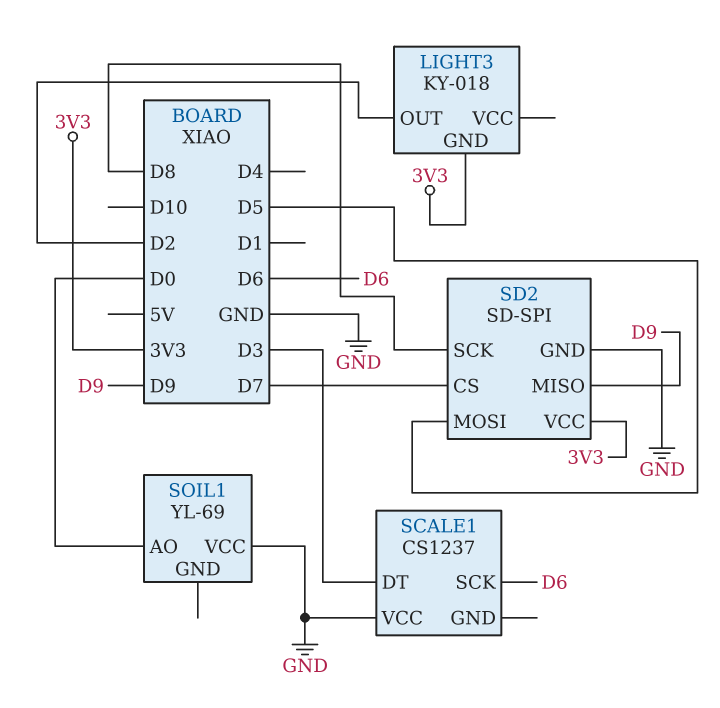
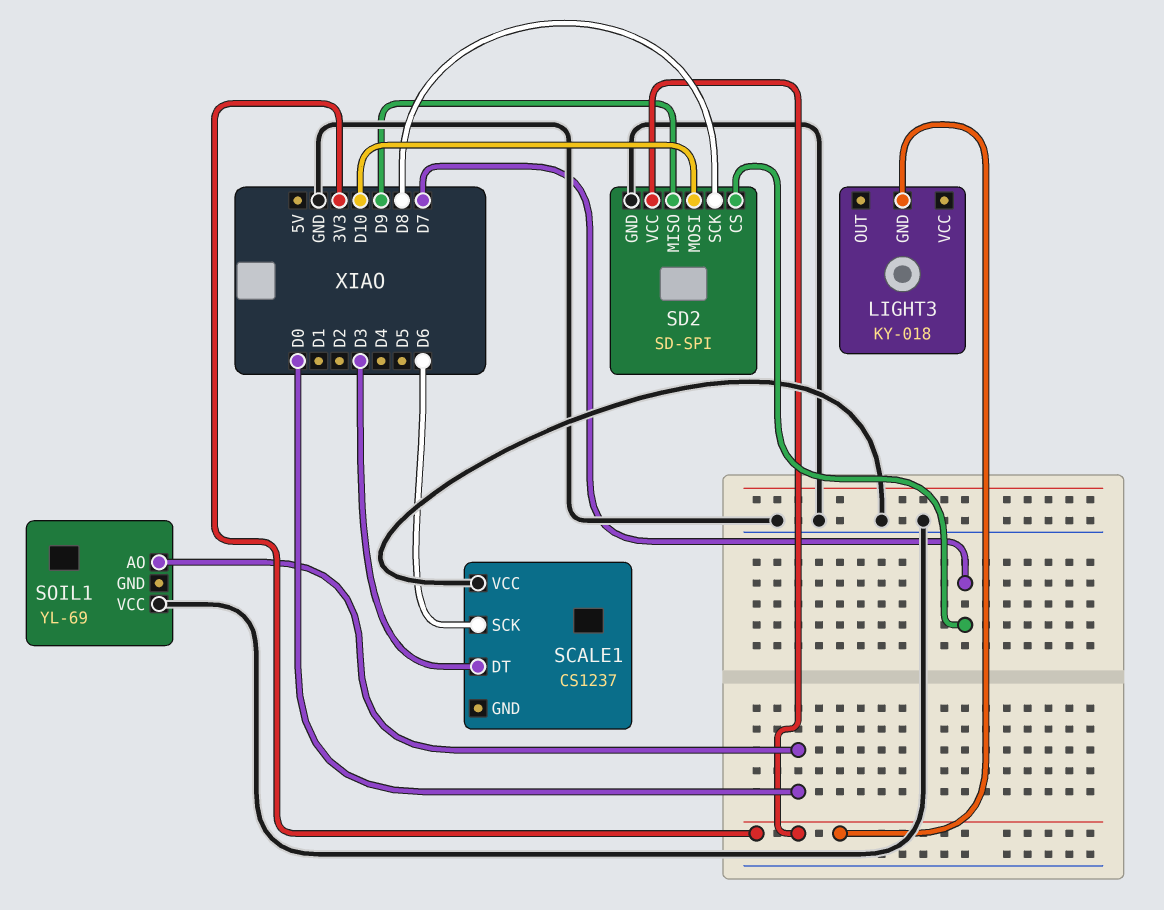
LIGHT3 pin OUT: D2 -> none
SD2 pin MOSI: D5 -> D10

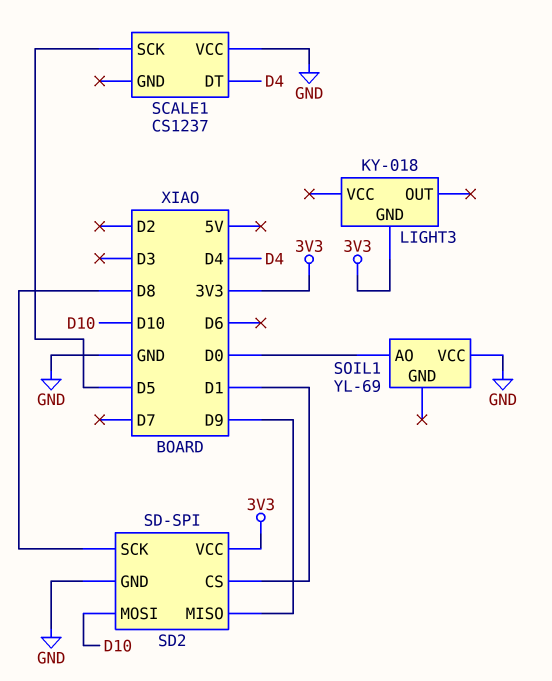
SCALE1 pin DT: D3 -> D4
SCALE1 pin SCK: D6 -> D5
SD2 pin CS: D7 -> D1

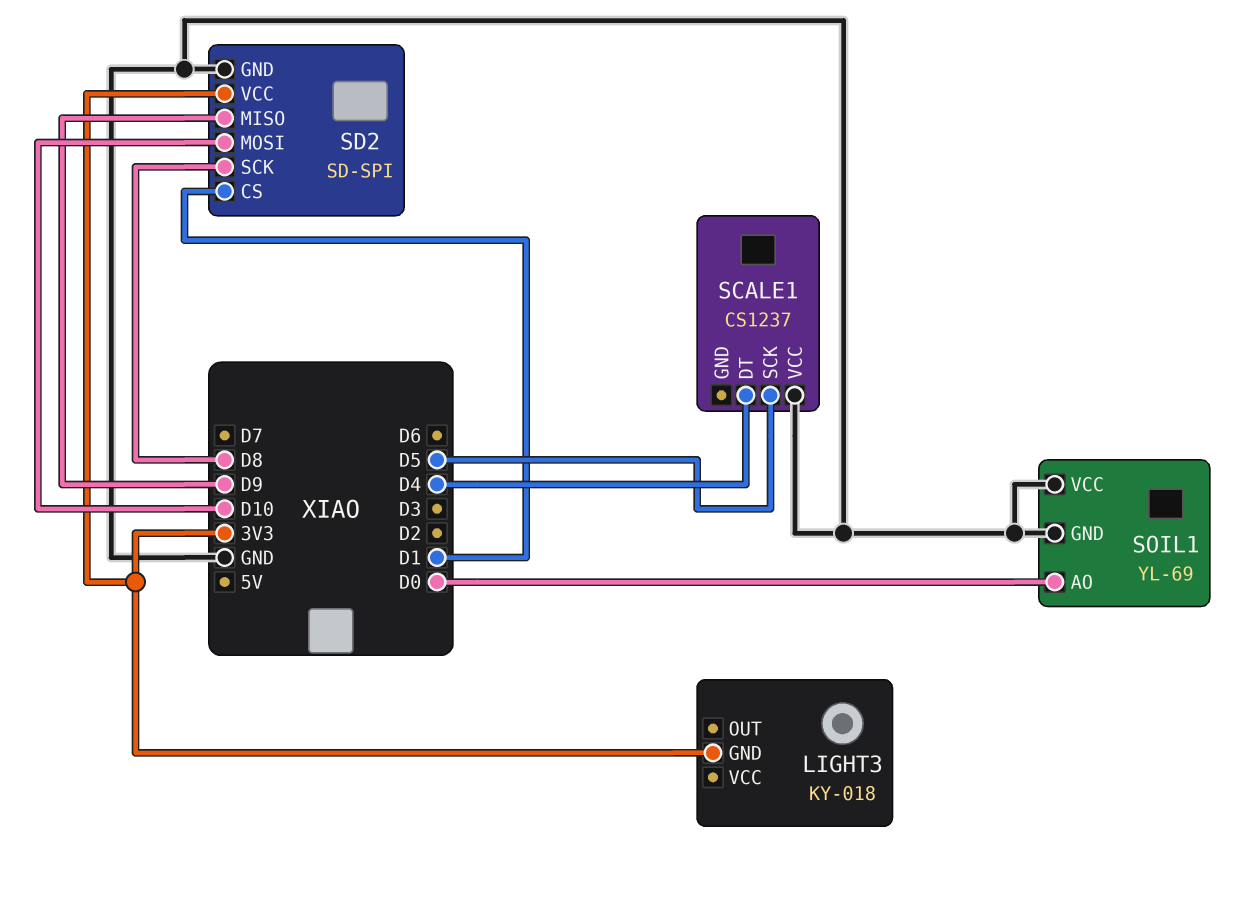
SOIL1 pin GND: none -> GND

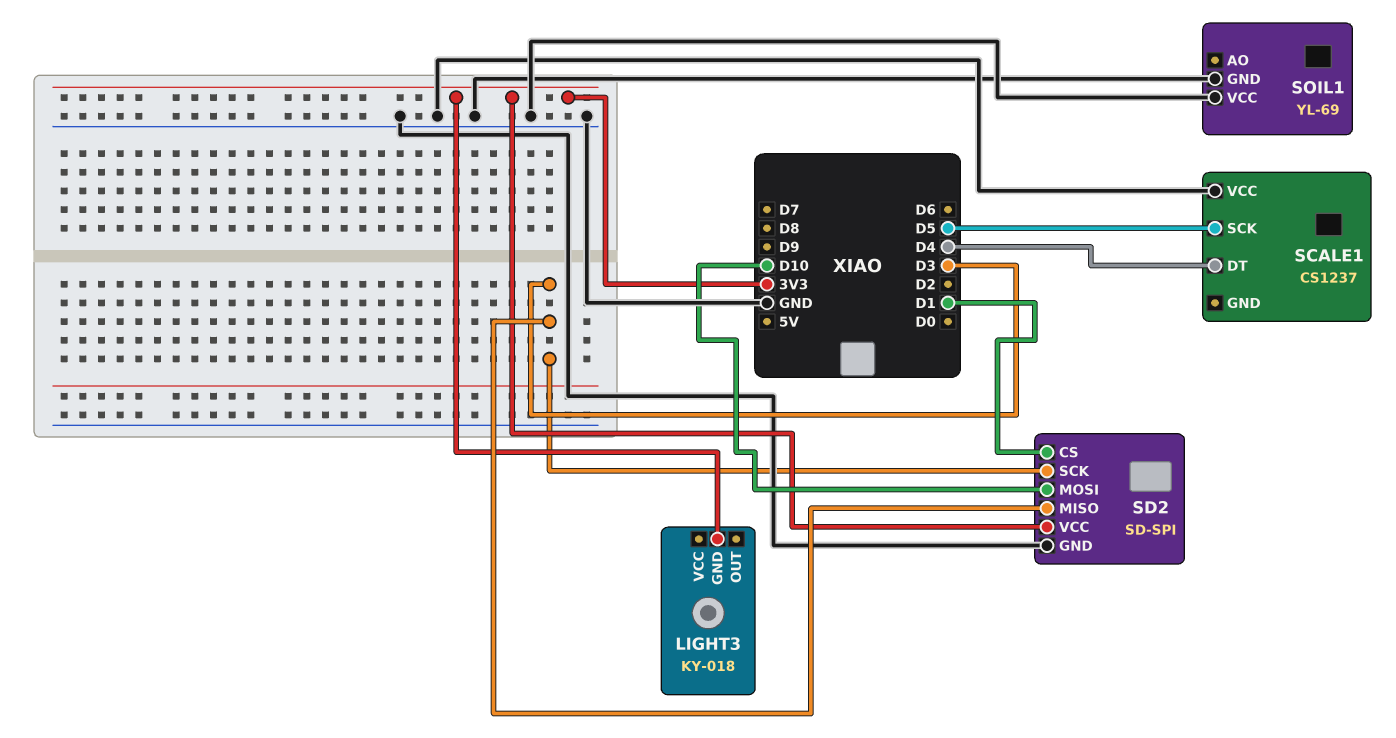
SD2 pin MISO: D9 -> D3
SD2 pin SCK: D8 -> D3
SOIL1 pin AO: D0 -> none

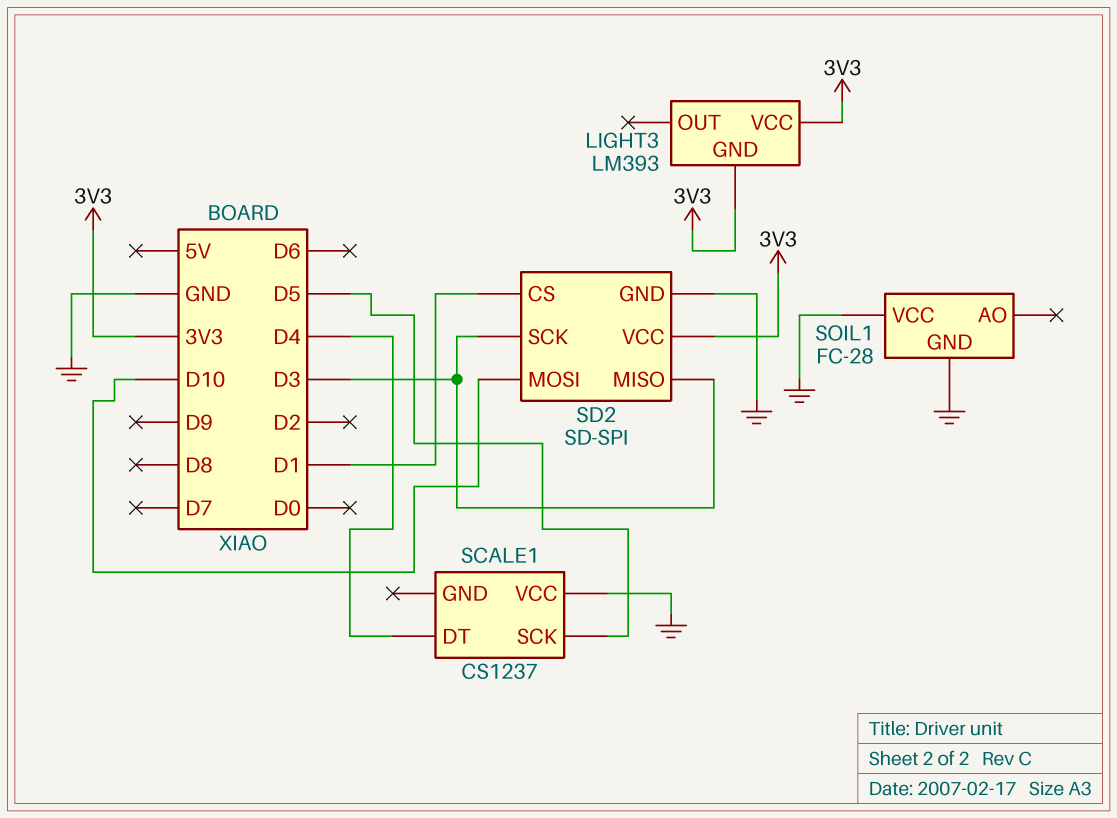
LIGHT3: KY-018 -> LM393
LIGHT3 pin VCC: none -> 3V3
SOIL1: YL-69 -> FC-28

